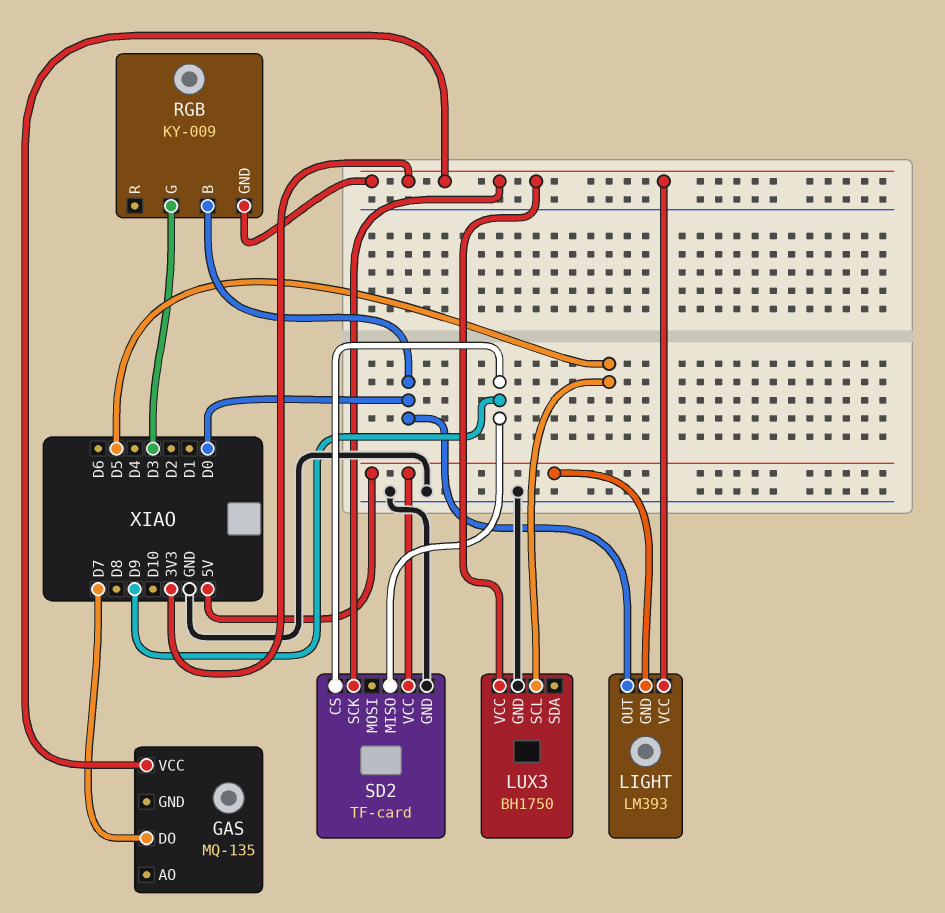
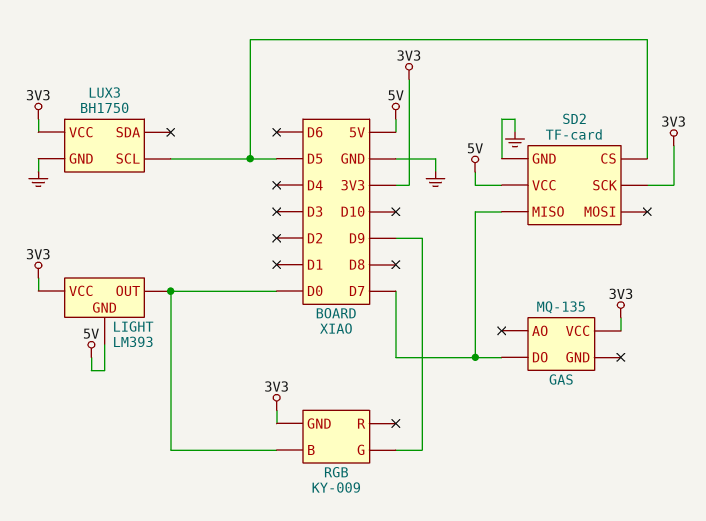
RGB pin G: D3 -> D9
SD2 pin CS: D9 -> D5
SD2 pin MISO: D9 -> D7

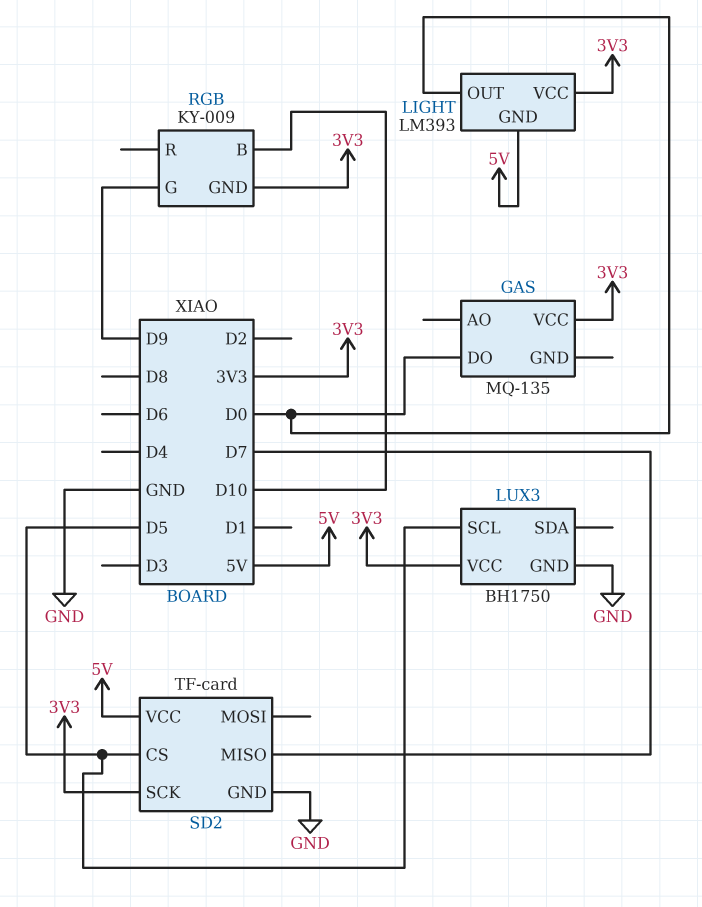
GAS pin DO: D7 -> D0
RGB pin B: D0 -> D10

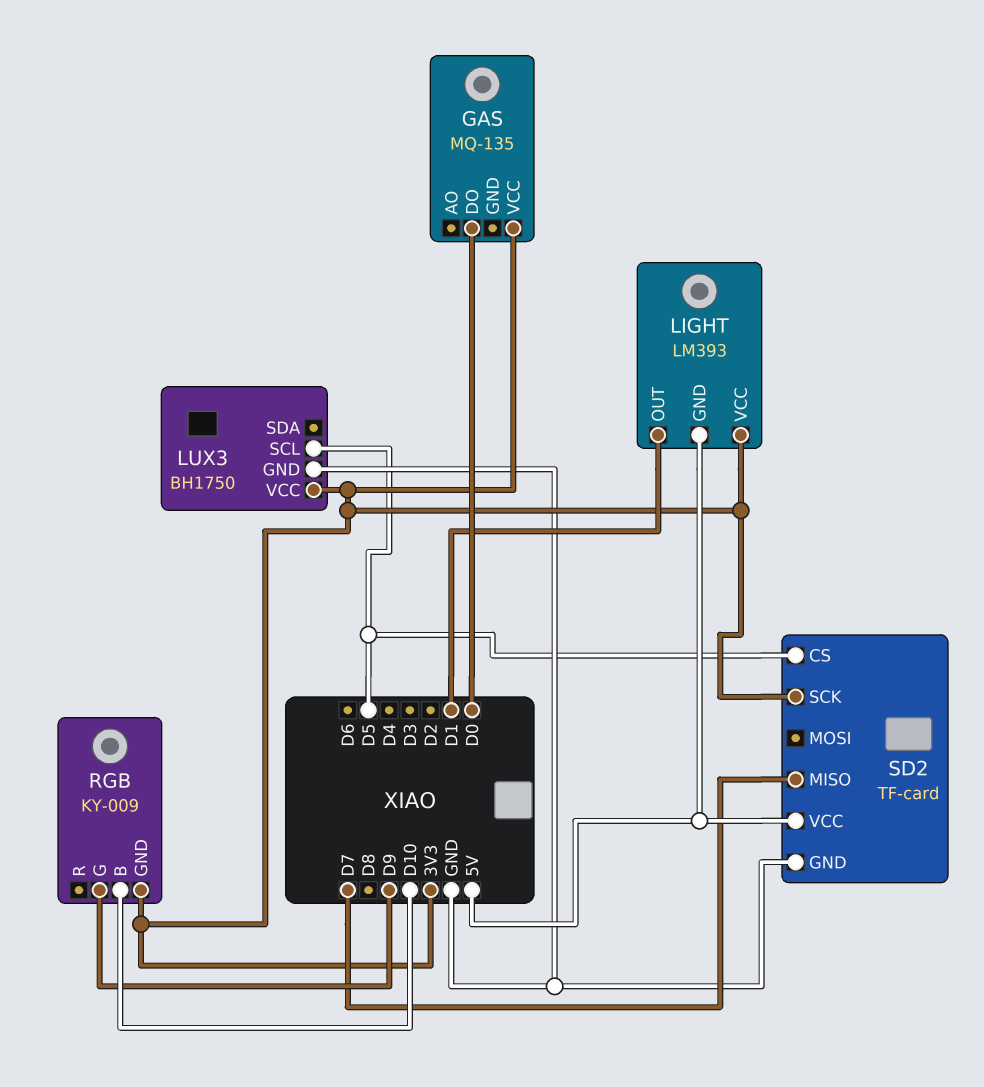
LIGHT pin OUT: D0 -> D1

